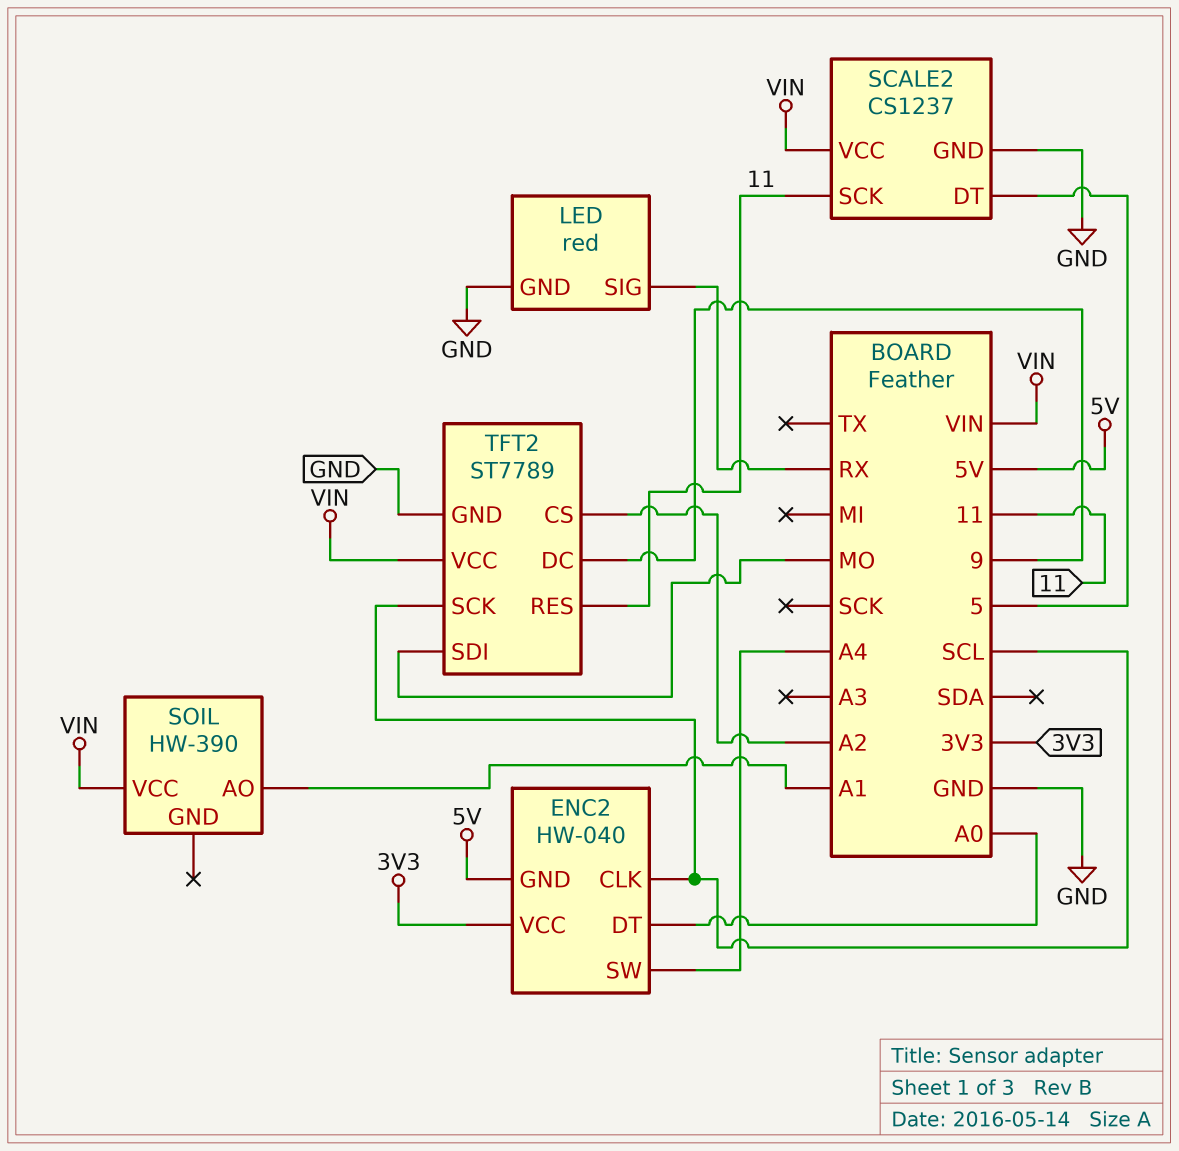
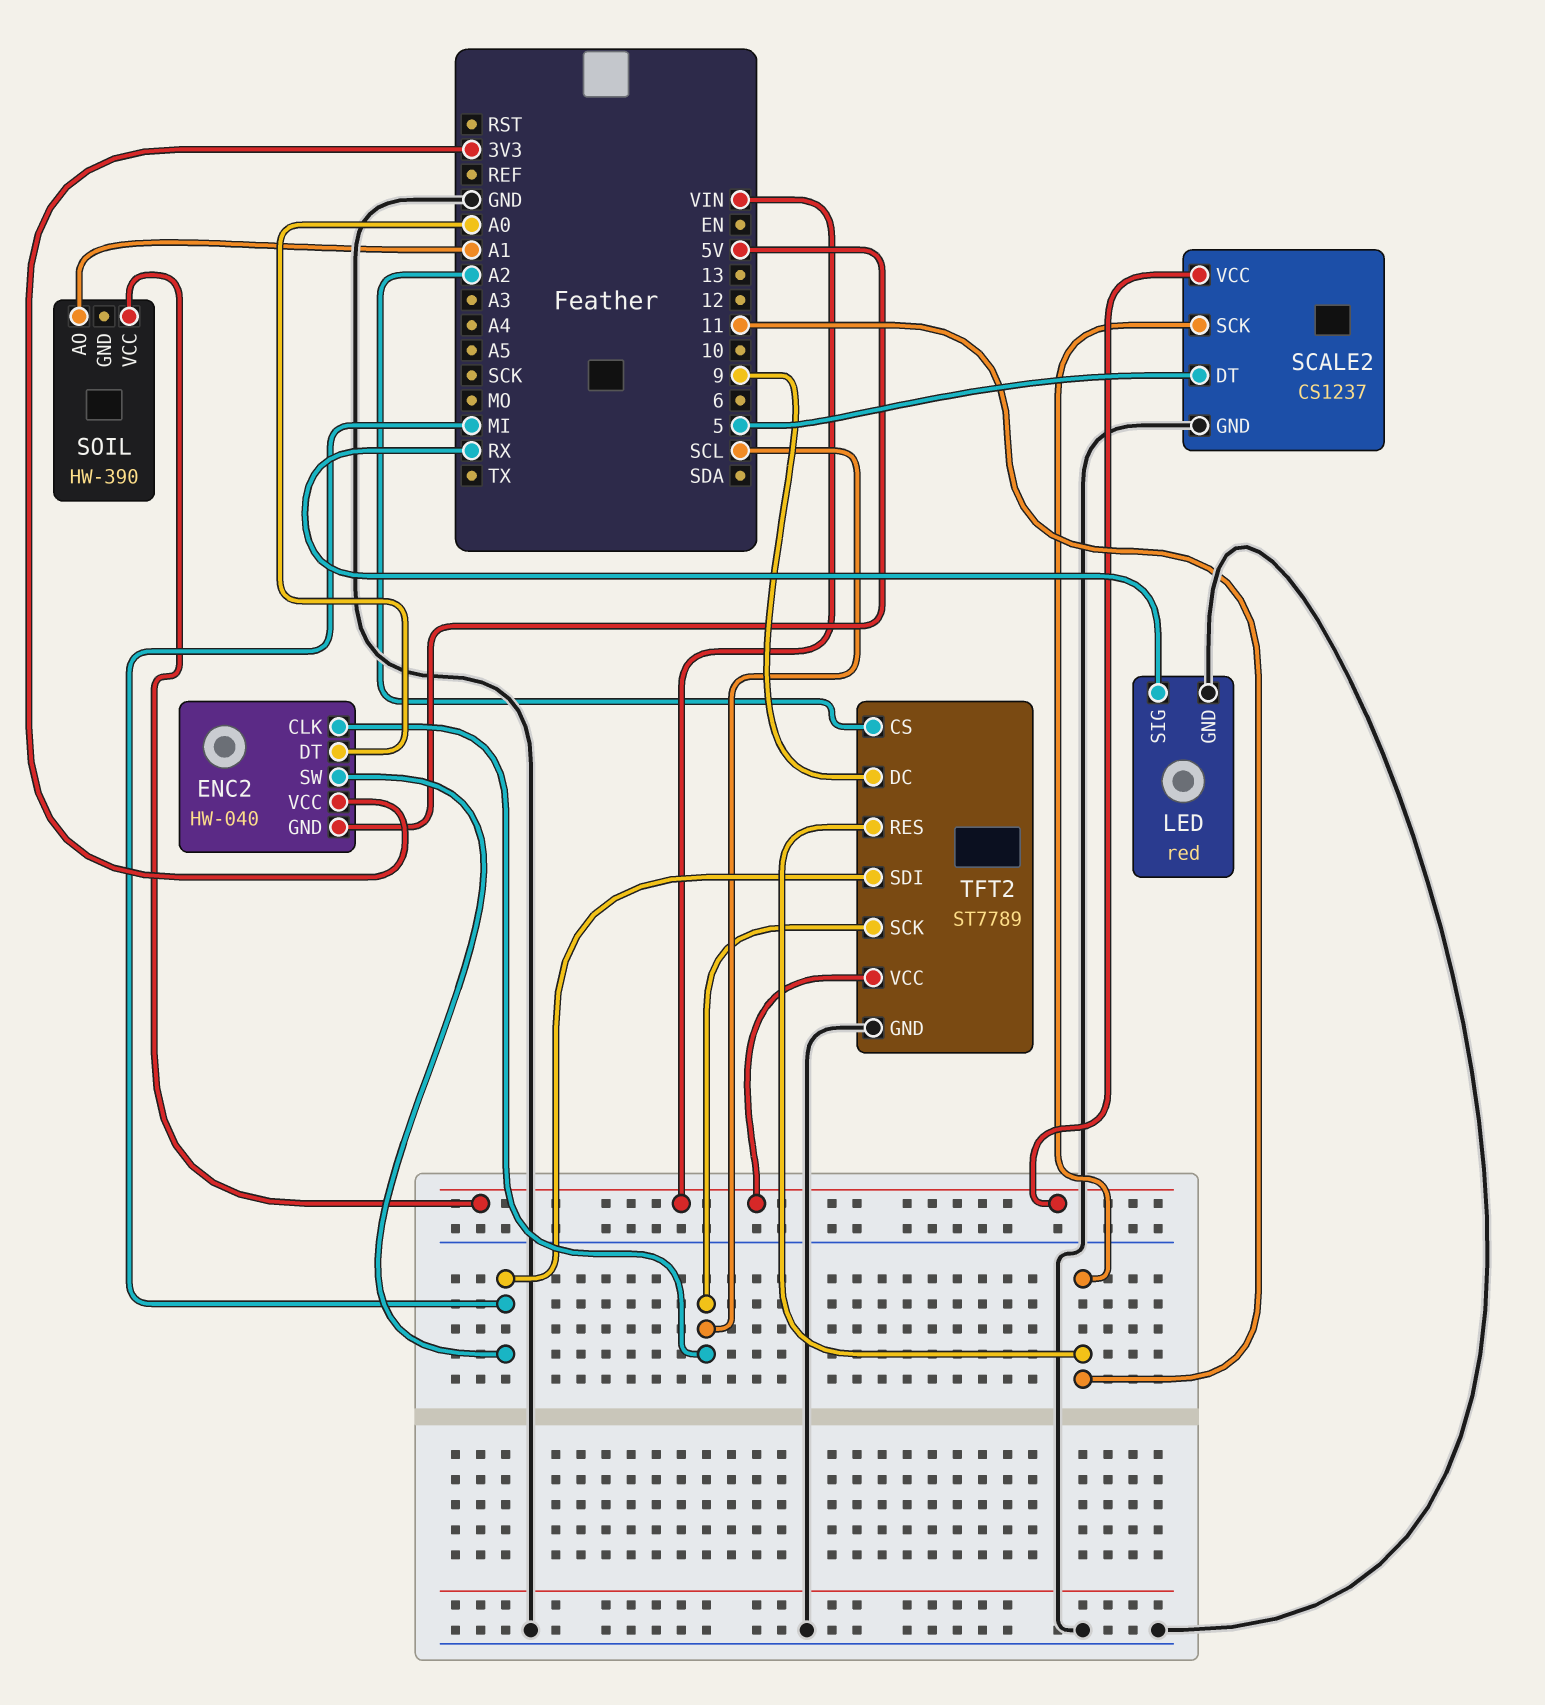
ENC2 pin SW: A4 -> MI
TFT2 pin SDI: MO -> MI

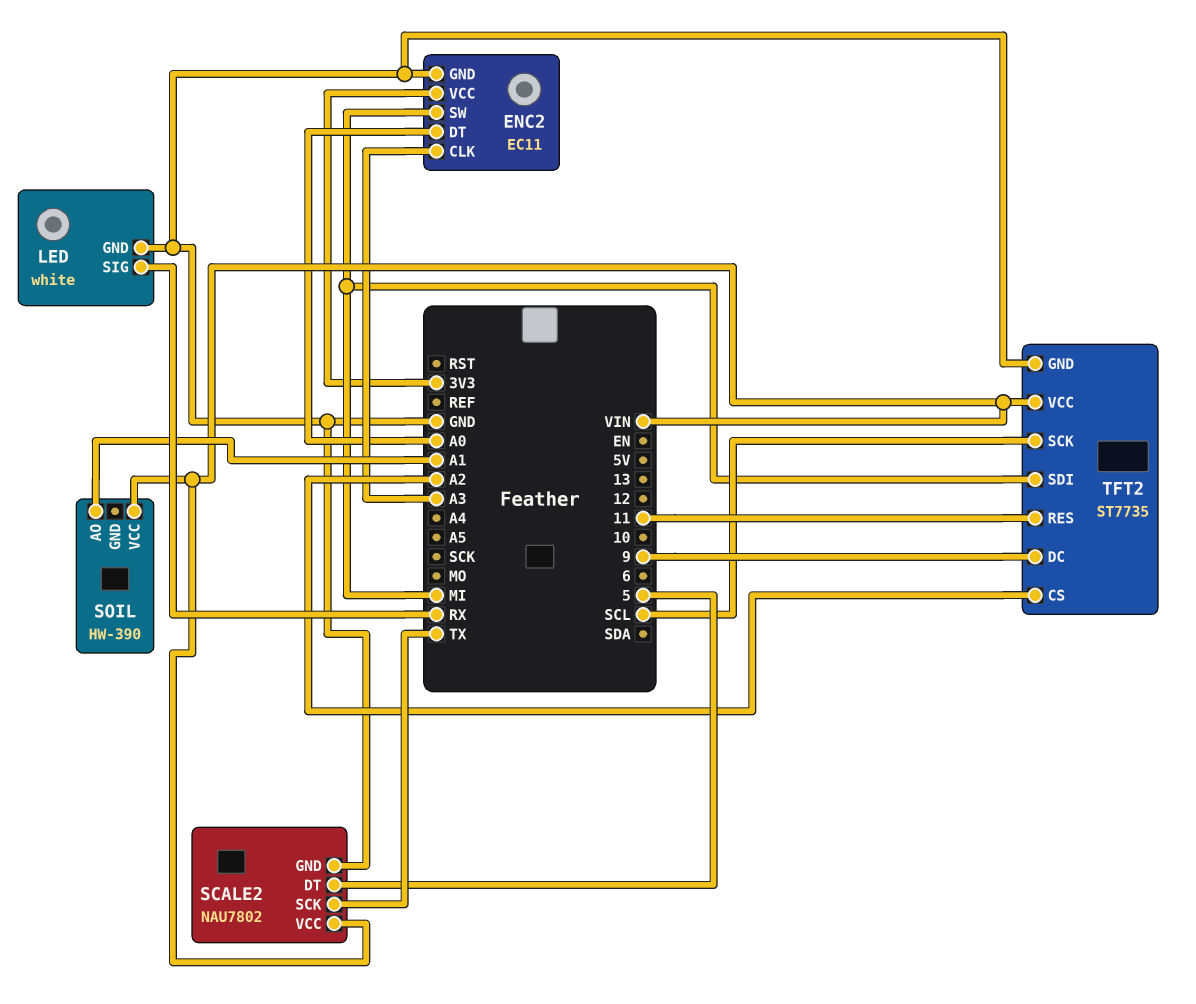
ENC2: HW-040 -> EC11
ENC2 pin CLK: SCL -> A3
ENC2 pin GND: 5V -> GND
LED: red -> white
SCALE2: CS1237 -> NAU7802
SCALE2 pin SCK: 11 -> TX
TFT2: ST7789 -> ST7735

